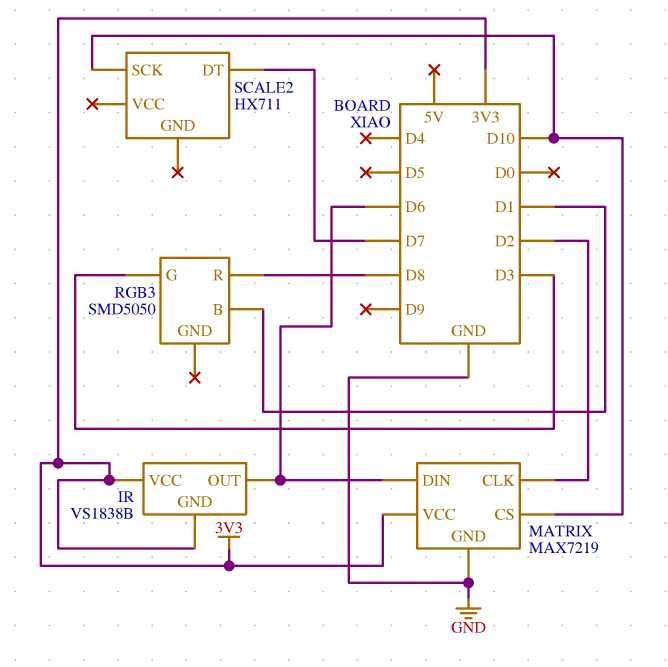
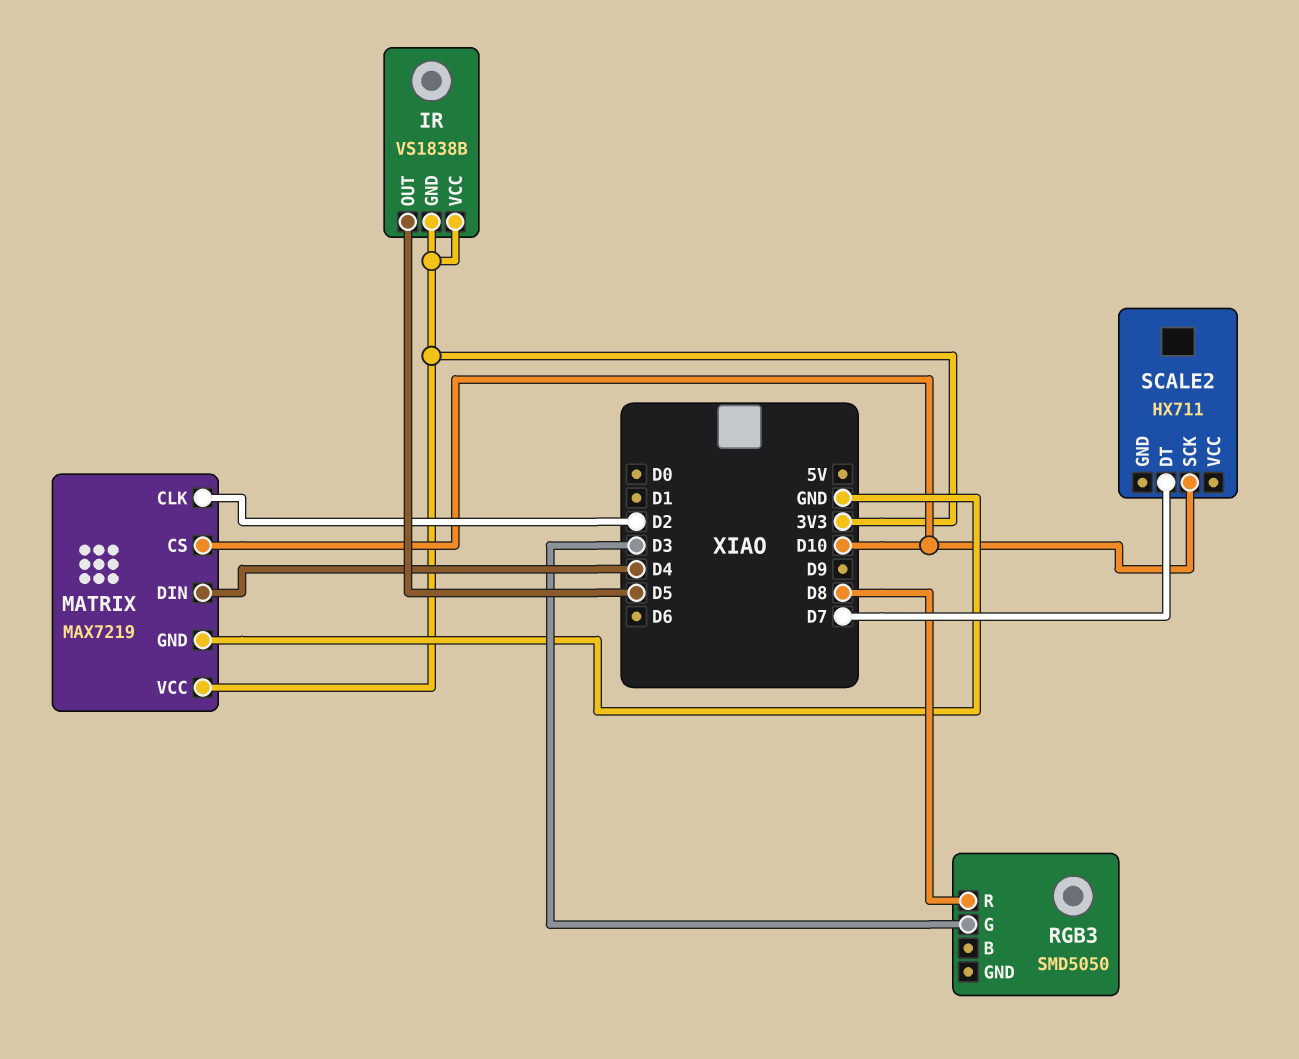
IR pin OUT: D6 -> D5
MATRIX pin DIN: D6 -> D4
RGB3 pin B: D1 -> none

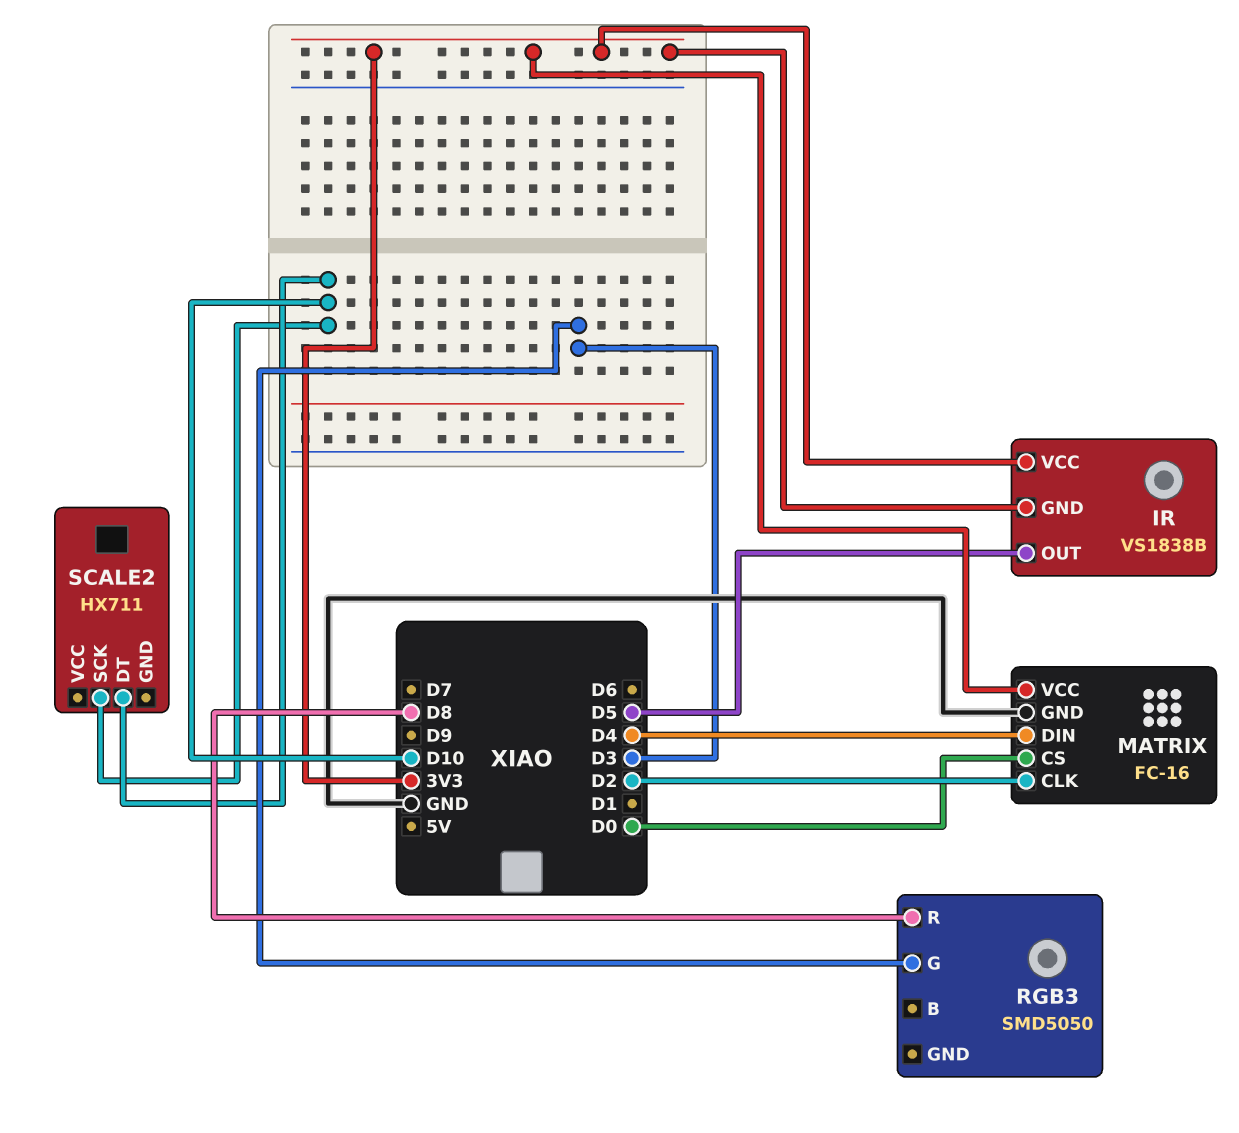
MATRIX: MAX7219 -> FC-16
MATRIX pin CS: D10 -> D0
SCALE2 pin DT: D7 -> D10

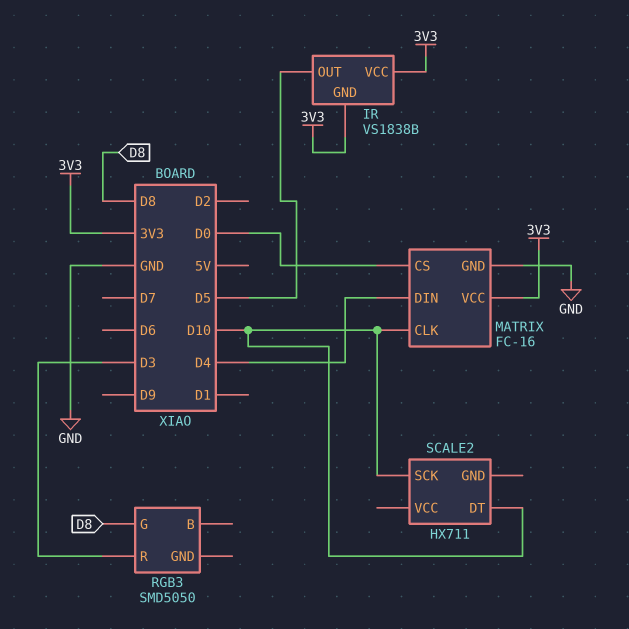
MATRIX pin CLK: D2 -> D10
RGB3 pin G: D3 -> D8
RGB3 pin R: D8 -> D3

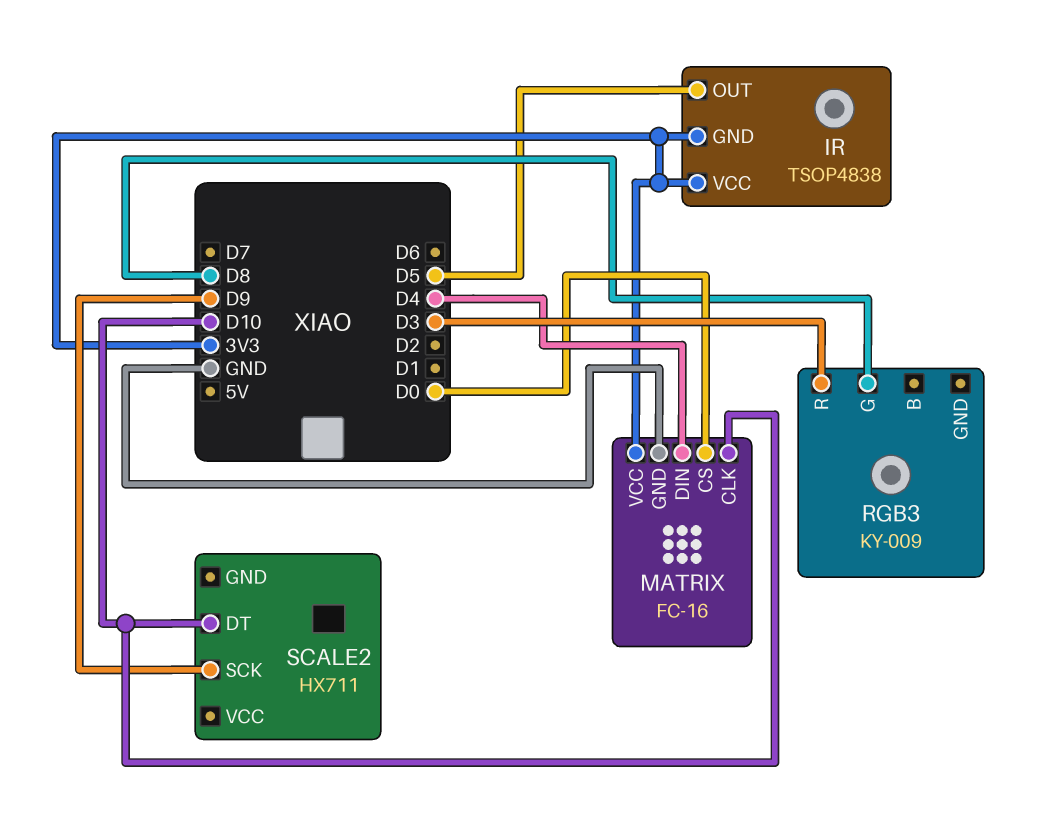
IR: VS1838B -> TSOP4838
RGB3: SMD5050 -> KY-009
SCALE2 pin SCK: D10 -> D9

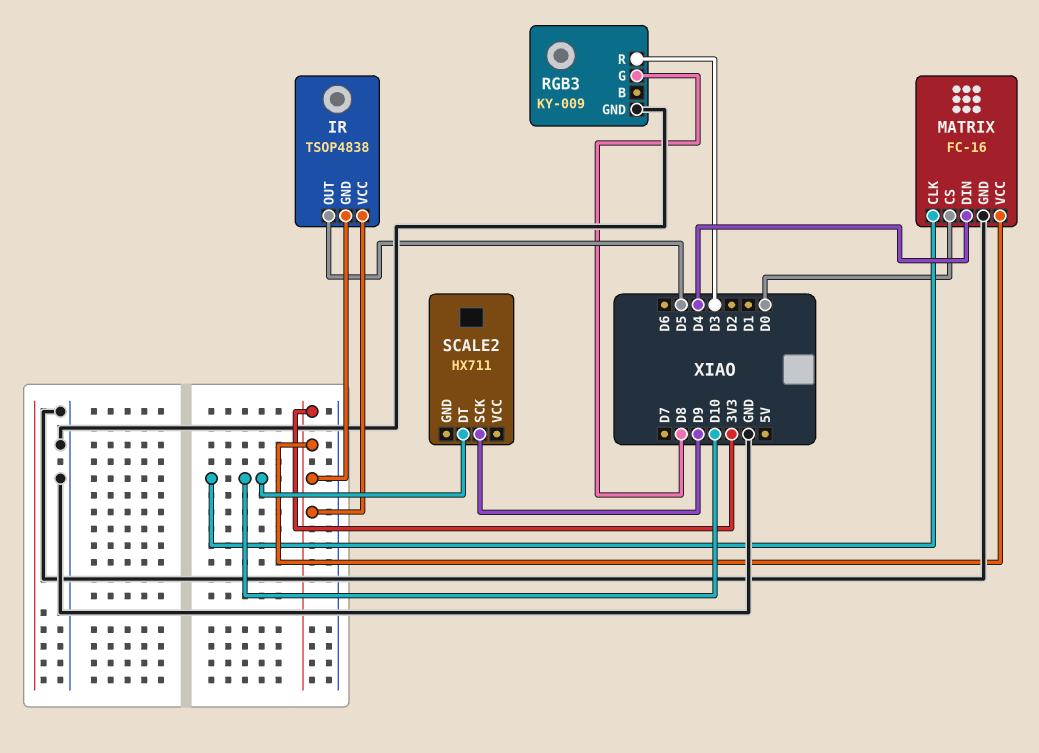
RGB3 pin GND: none -> GND

